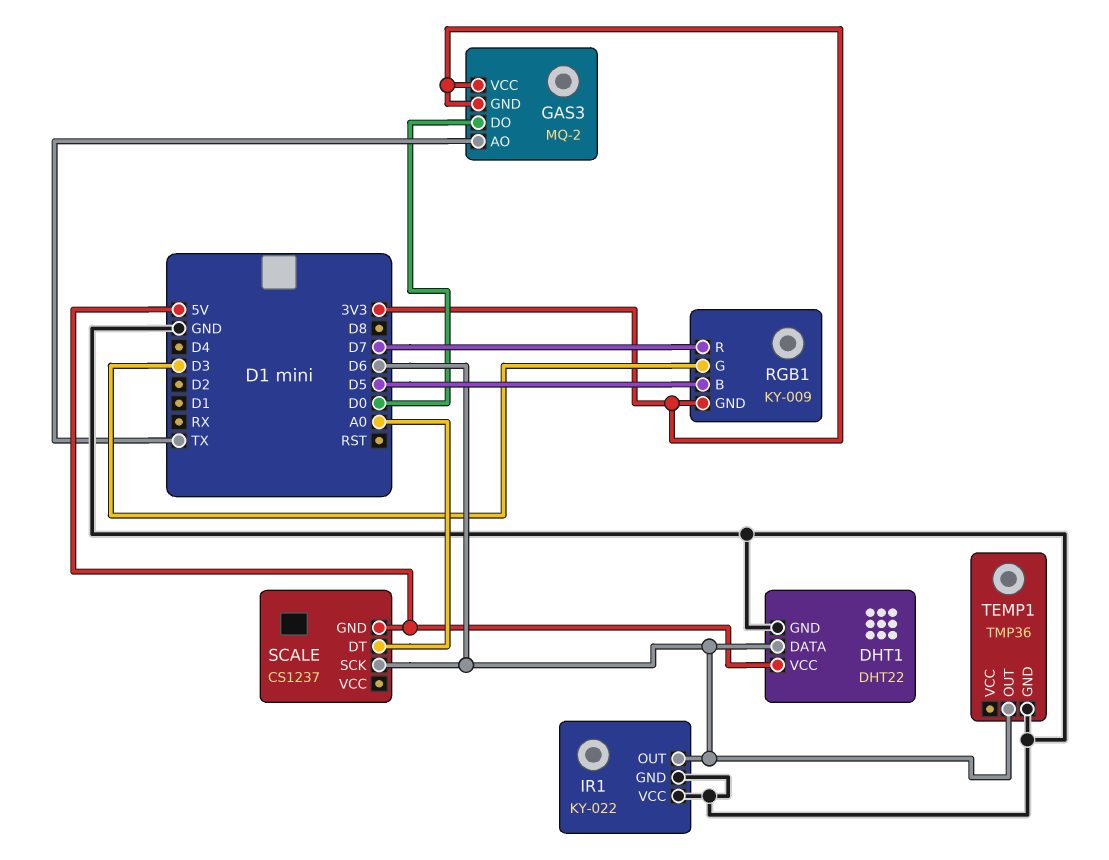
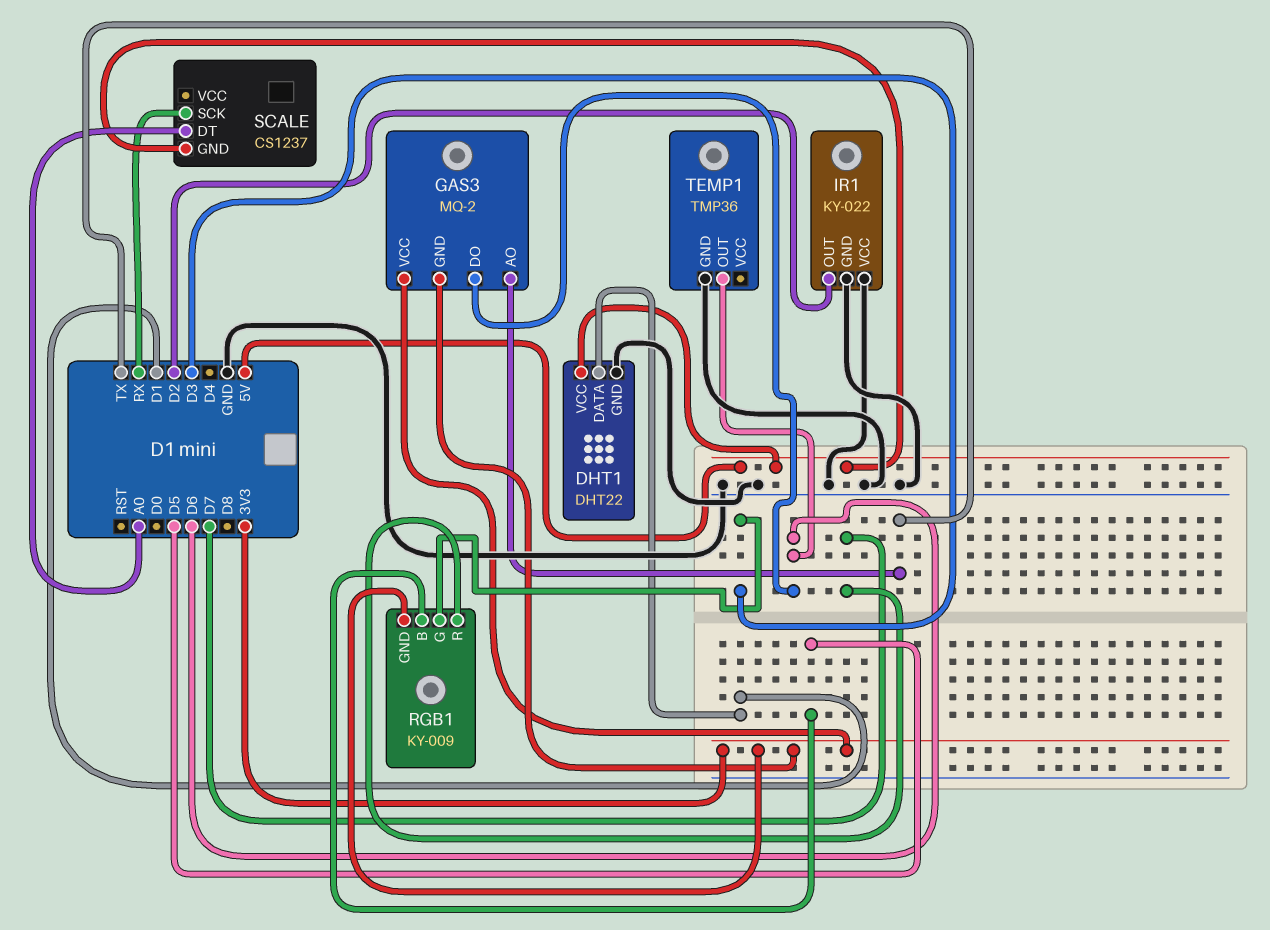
DHT1 pin DATA: D6 -> D1
GAS3 pin DO: D0 -> D6
IR1 pin OUT: D6 -> D2
SCALE pin SCK: D6 -> RX

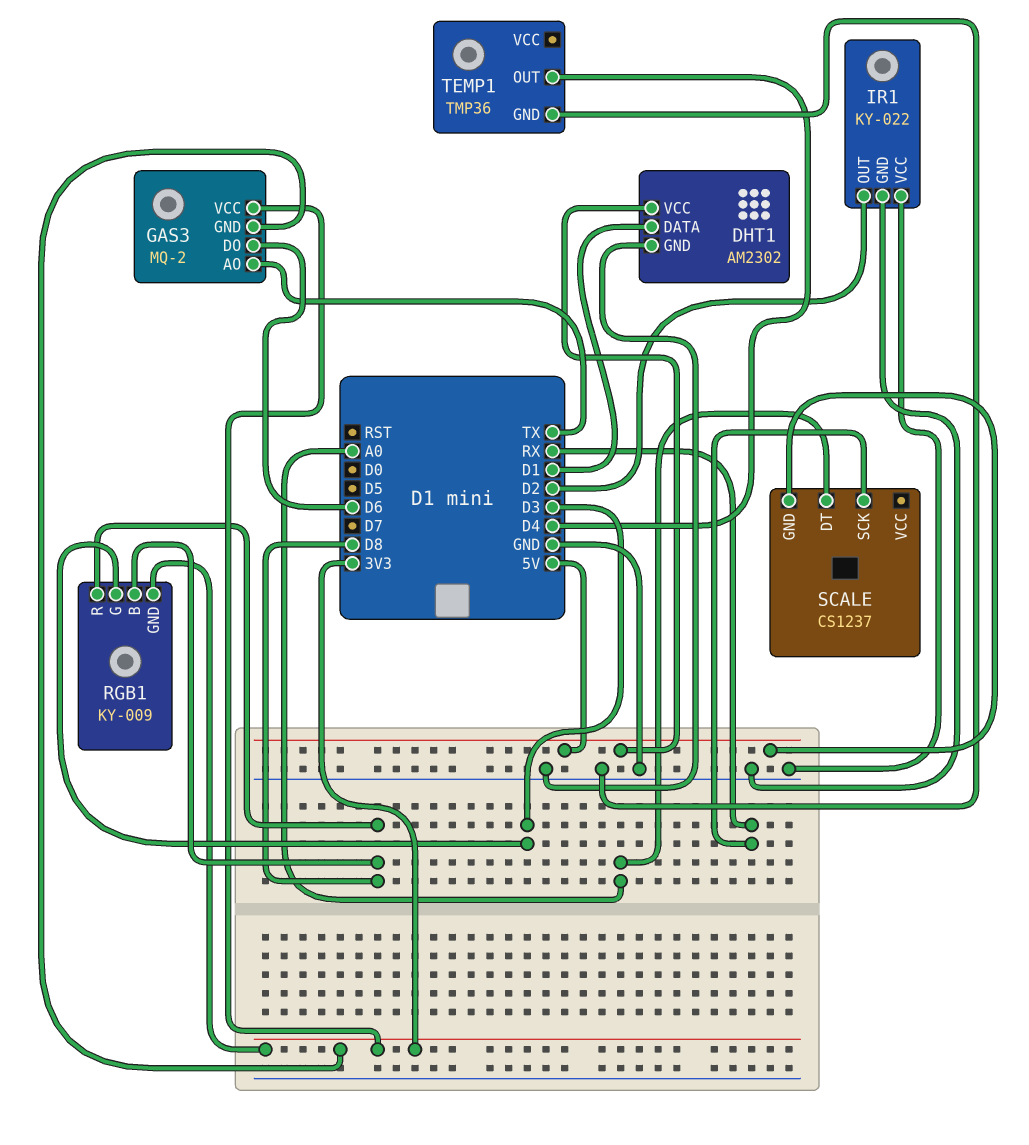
DHT1: DHT22 -> AM2302
RGB1 pin B: D5 -> D8
RGB1 pin R: D7 -> D8
TEMP1 pin OUT: D6 -> D4

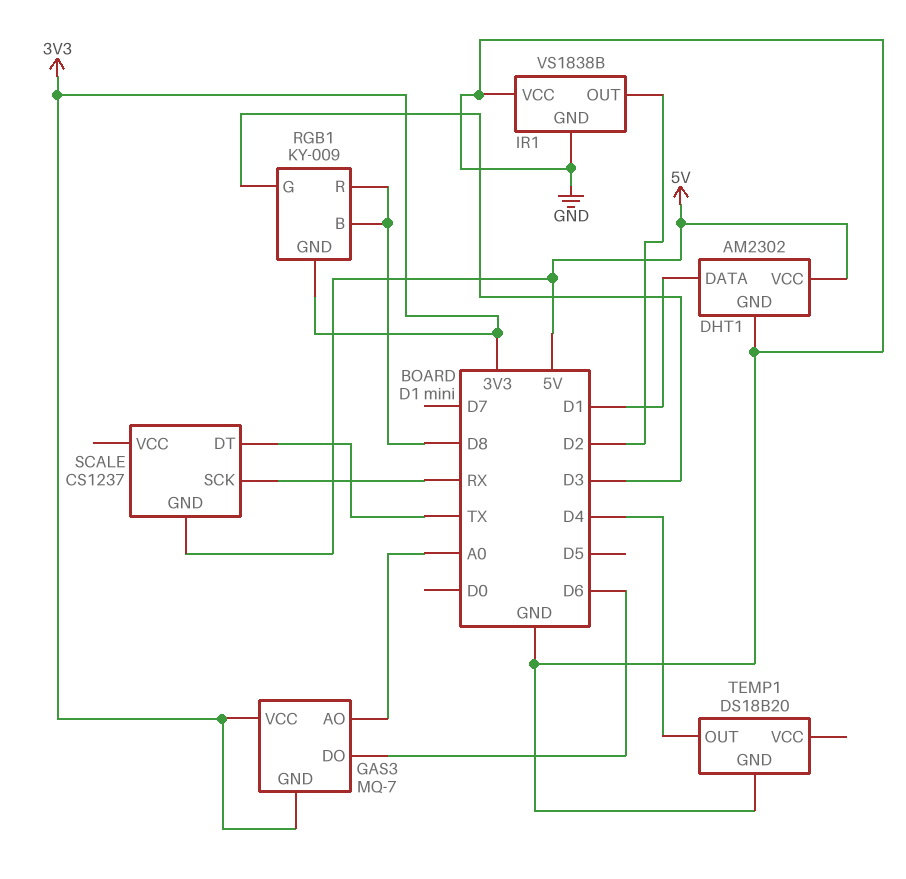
GAS3: MQ-2 -> MQ-7
GAS3 pin AO: TX -> A0
IR1: KY-022 -> VS1838B
SCALE pin DT: A0 -> TX
TEMP1: TMP36 -> DS18B20

